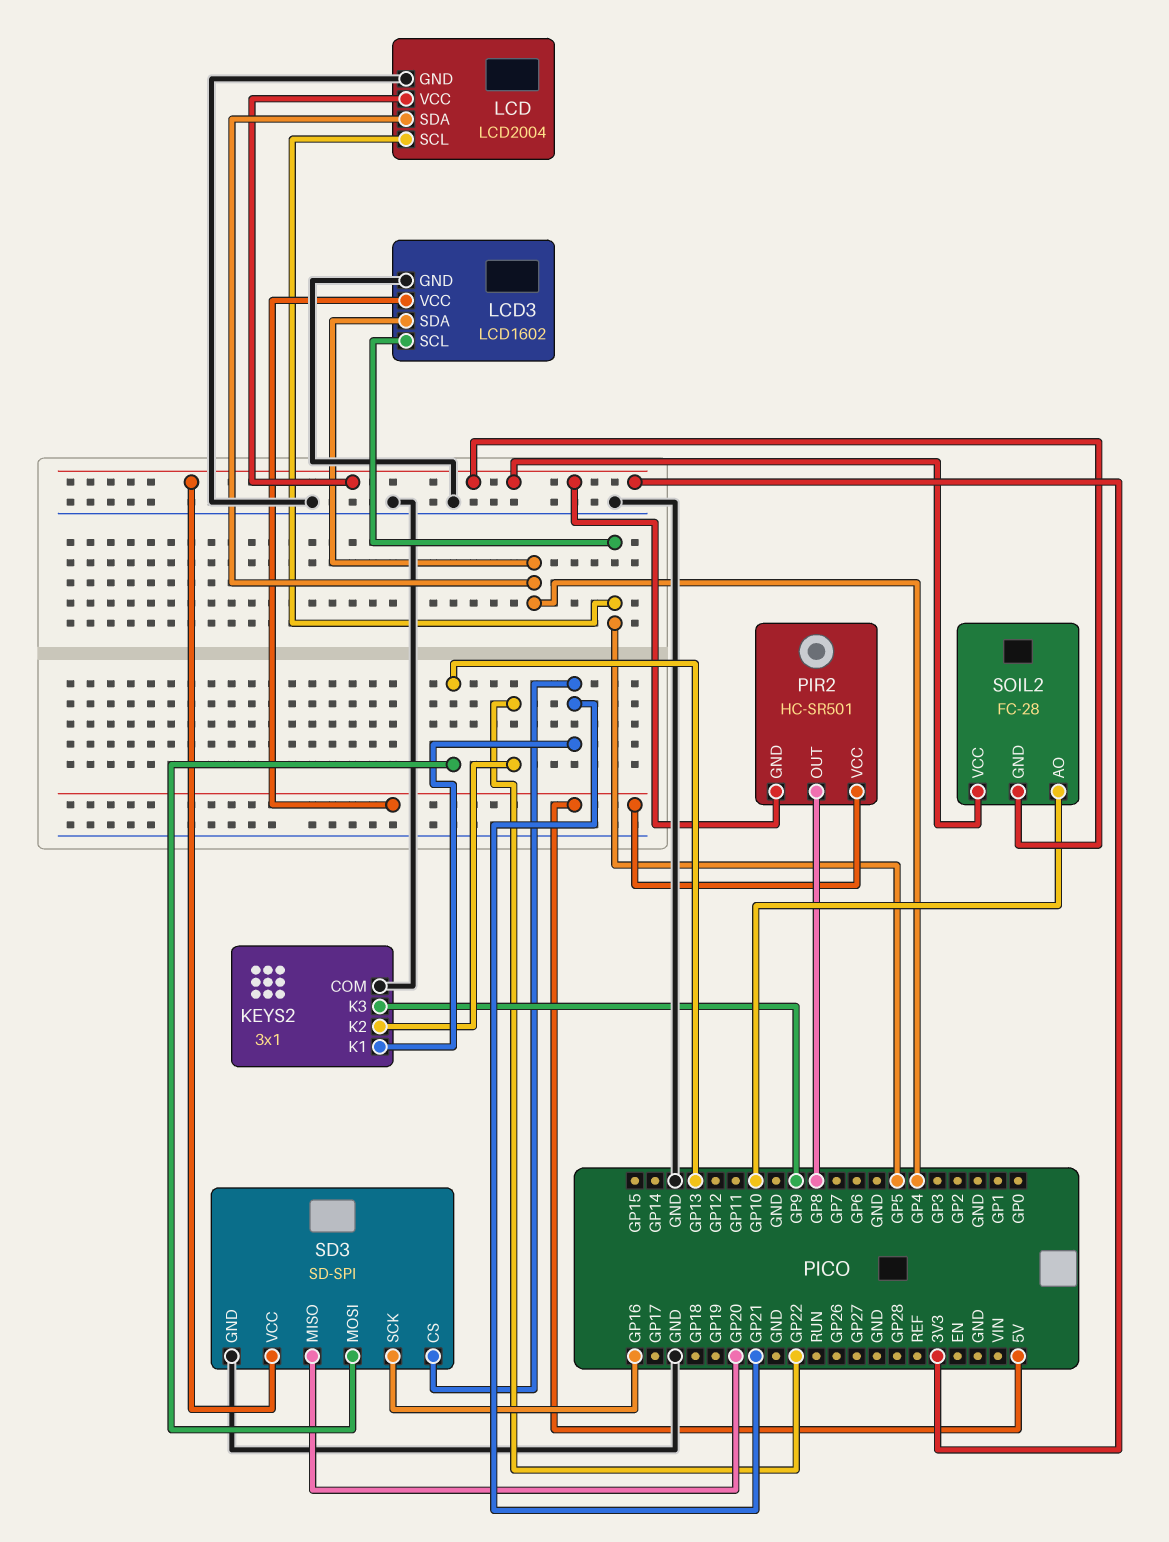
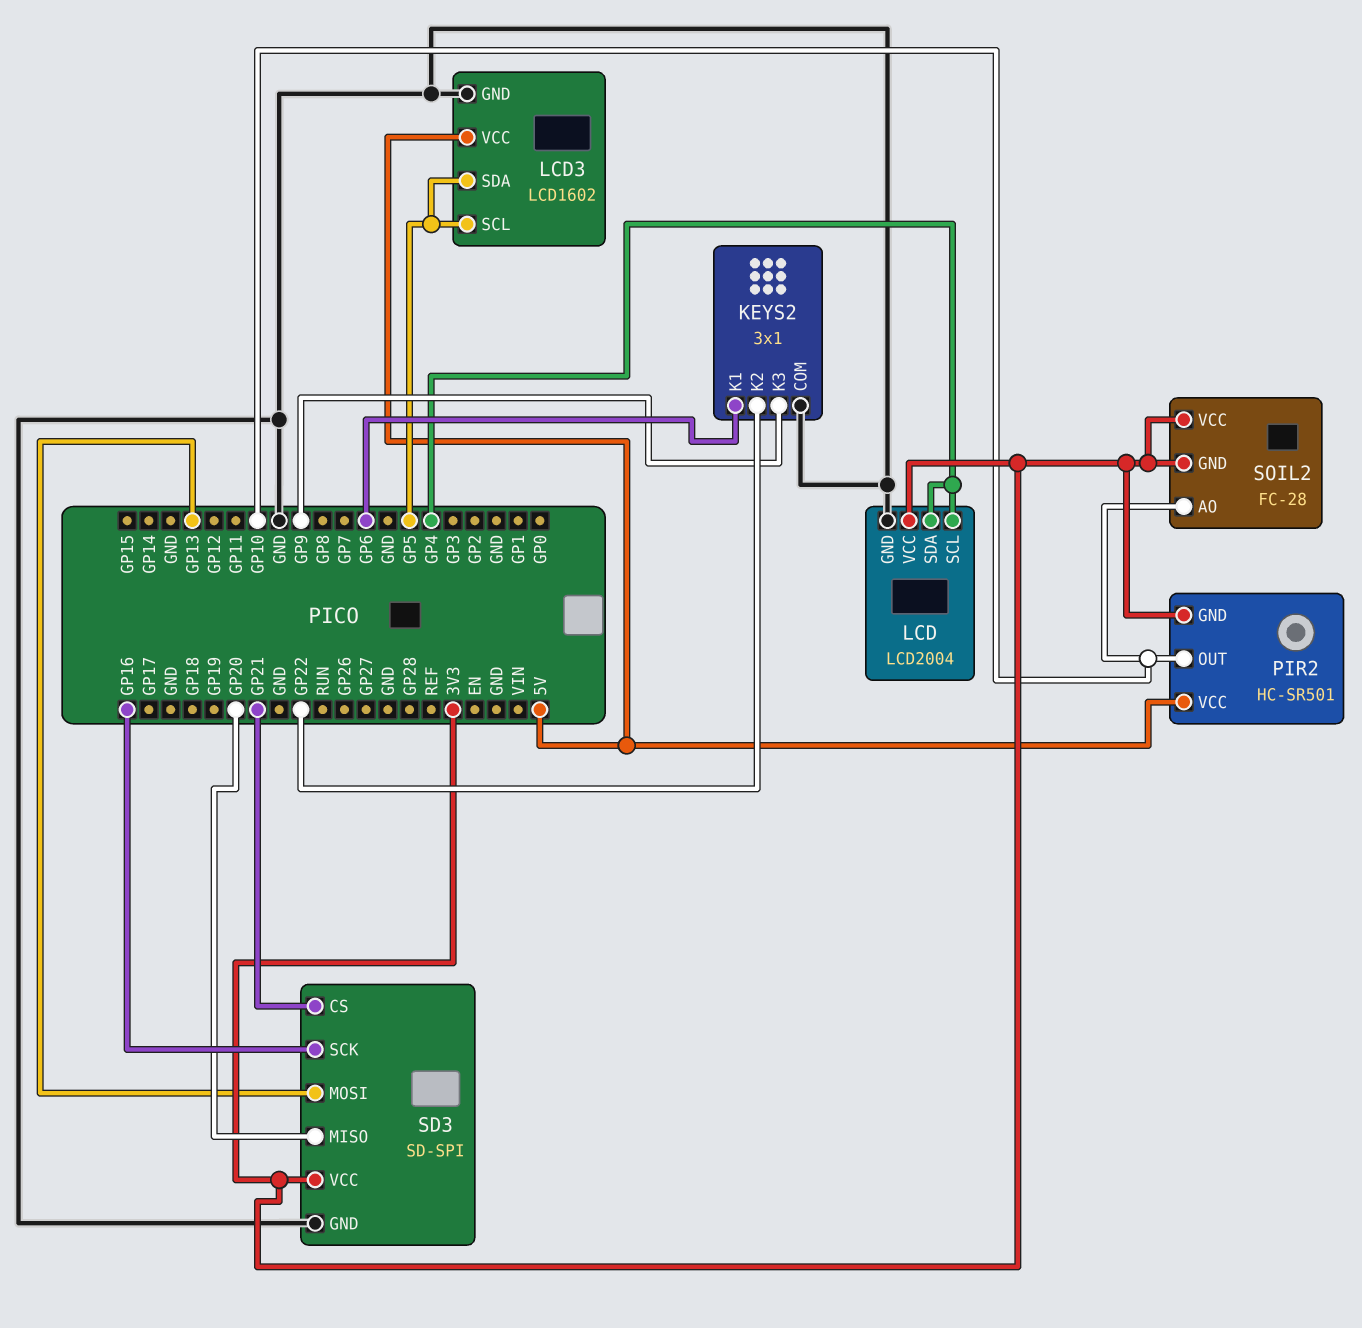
KEYS2 pin K1: GP21 -> GP6
LCD pin SCL: GP5 -> GP4
LCD3 pin SDA: GP4 -> GP5
PIR2 pin OUT: GP8 -> GP10

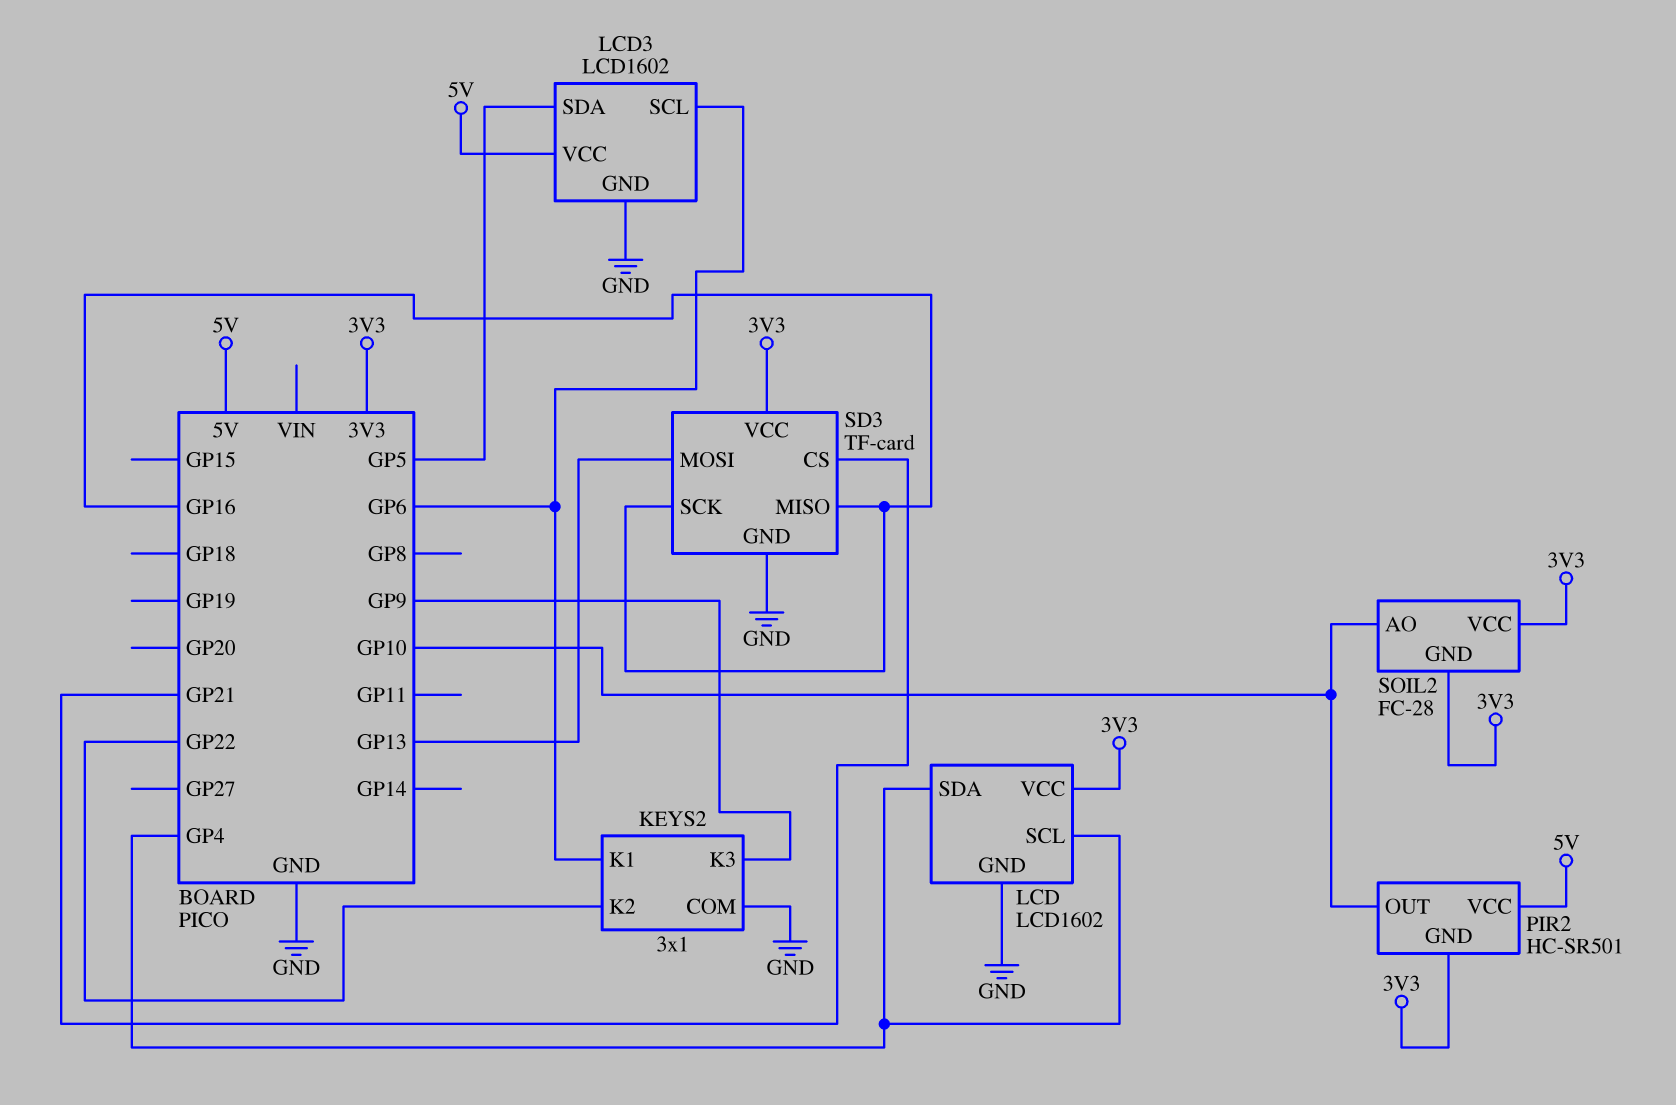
LCD: LCD2004 -> LCD1602
LCD3 pin SCL: GP5 -> GP6
SD3: SD-SPI -> TF-card
SD3 pin MISO: GP20 -> GP16

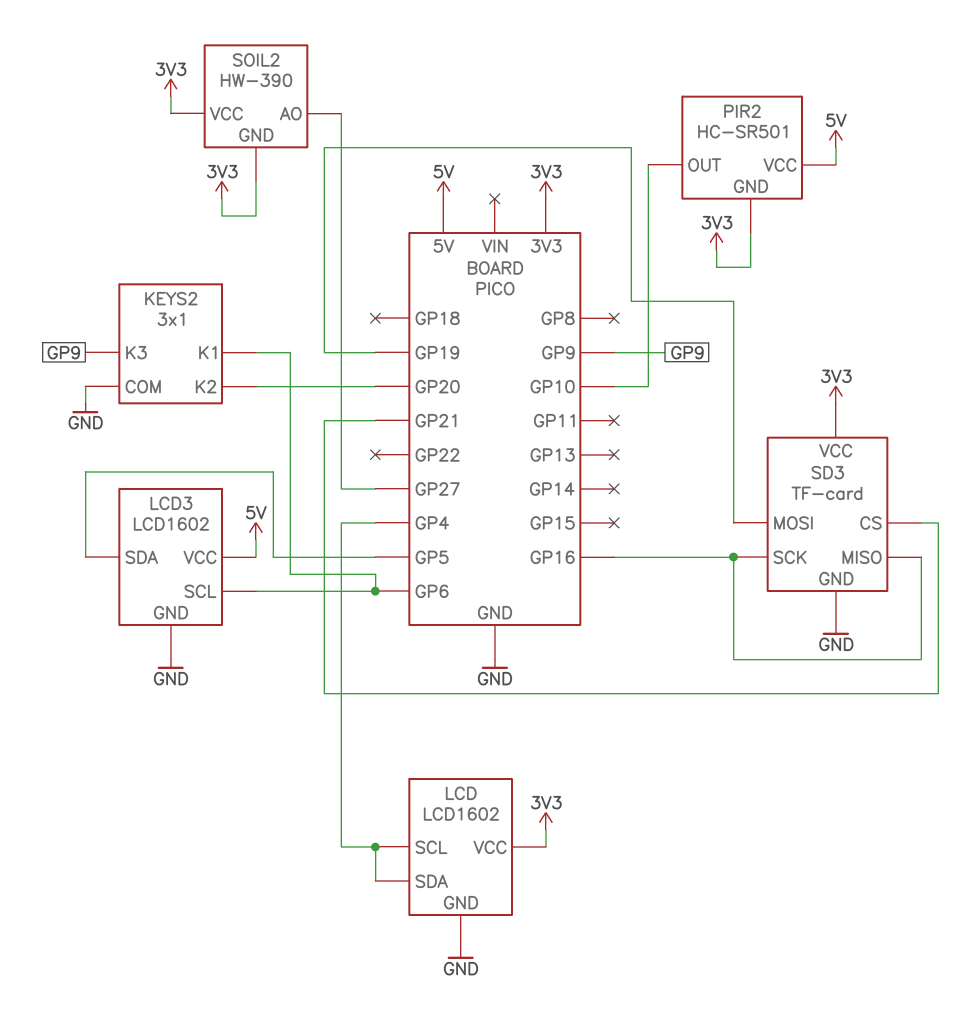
KEYS2 pin K2: GP22 -> GP20
SD3 pin MOSI: GP13 -> GP19
SOIL2: FC-28 -> HW-390
SOIL2 pin AO: GP10 -> GP27

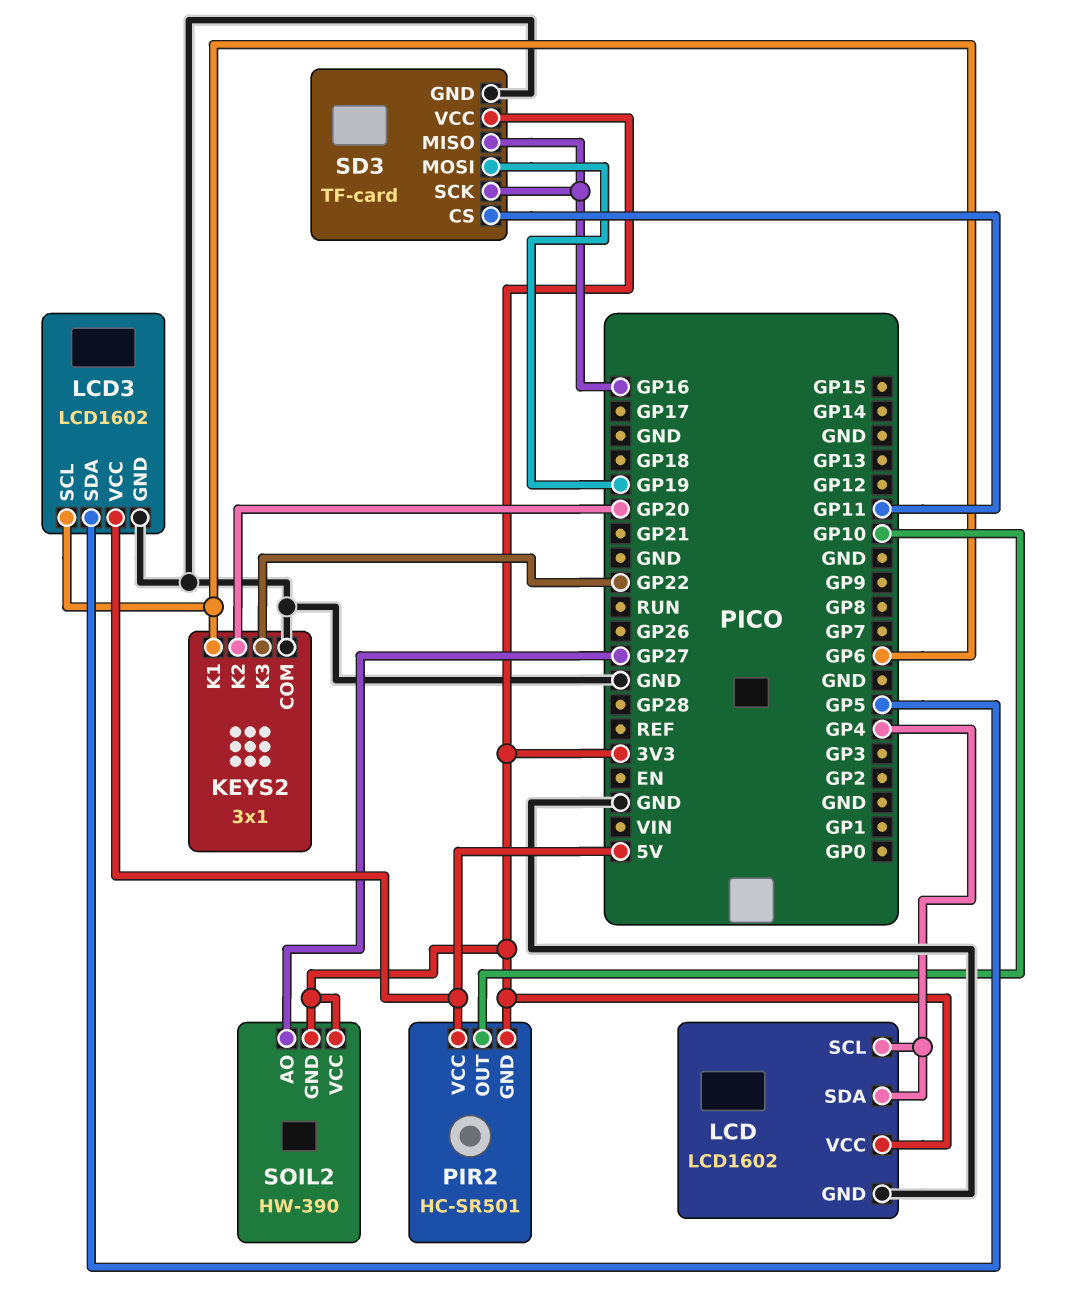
KEYS2 pin K3: GP9 -> GP22
SD3 pin CS: GP21 -> GP11

